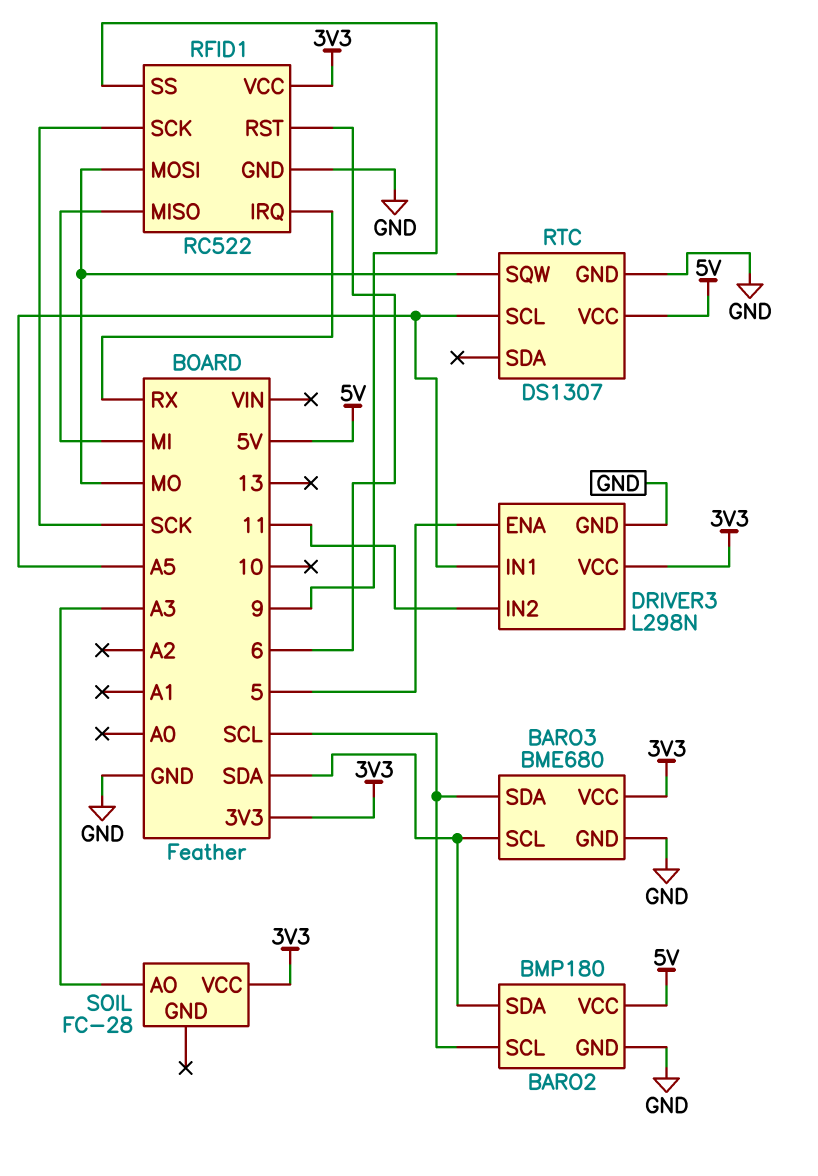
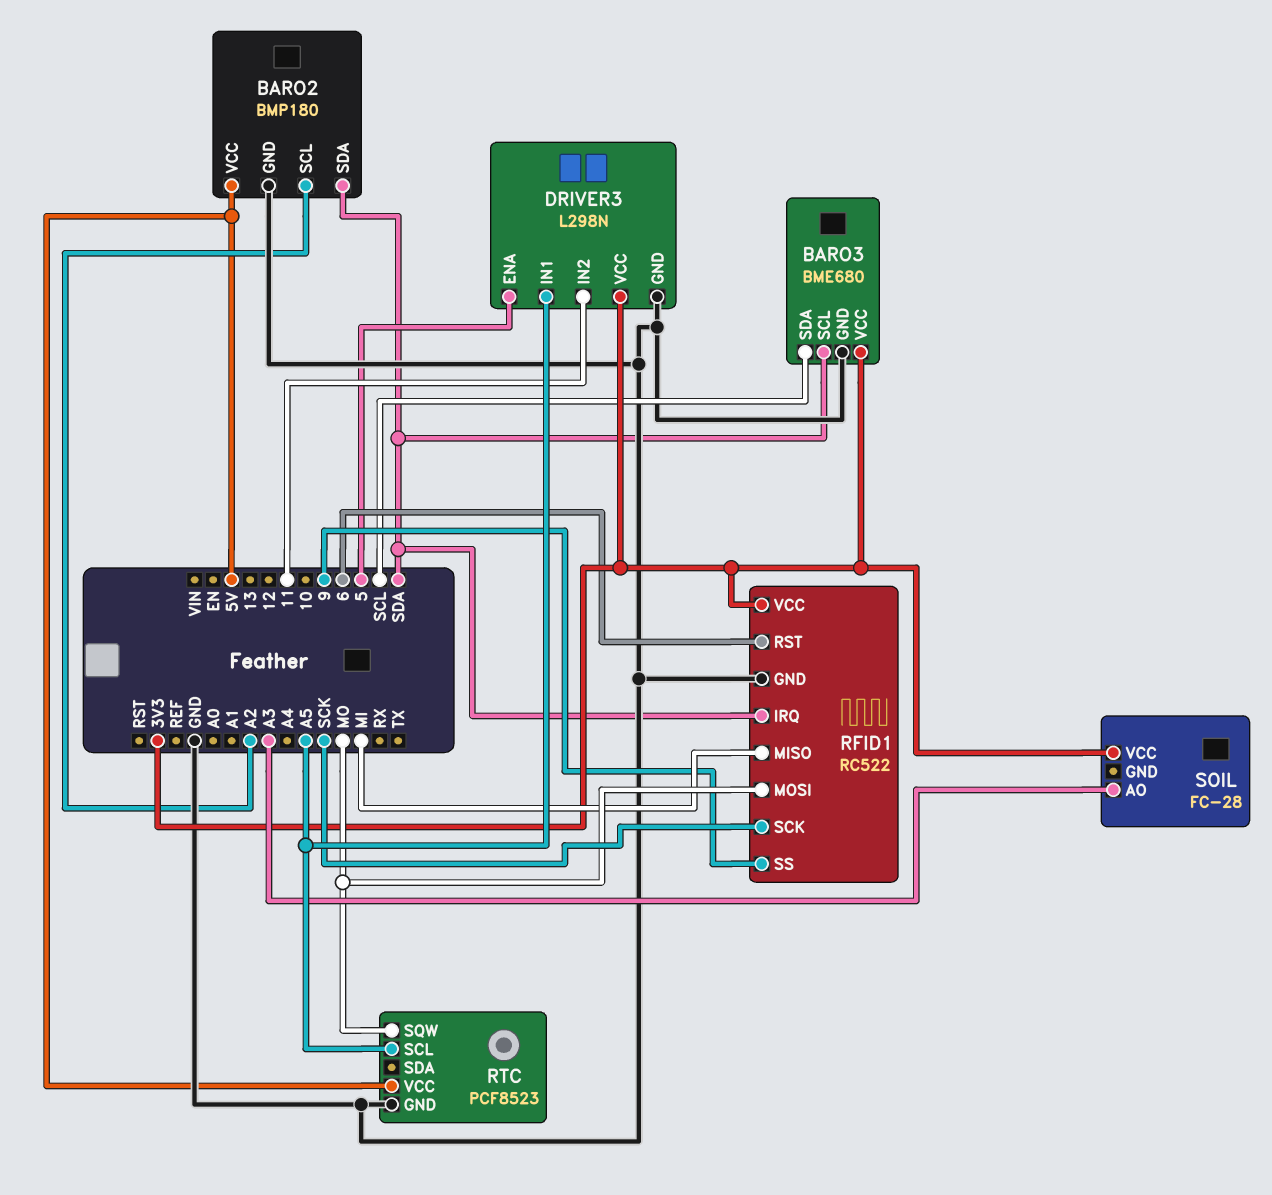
BARO2 pin SCL: SCL -> A2
RFID1 pin IRQ: RX -> SDA
RTC: DS1307 -> PCF8523

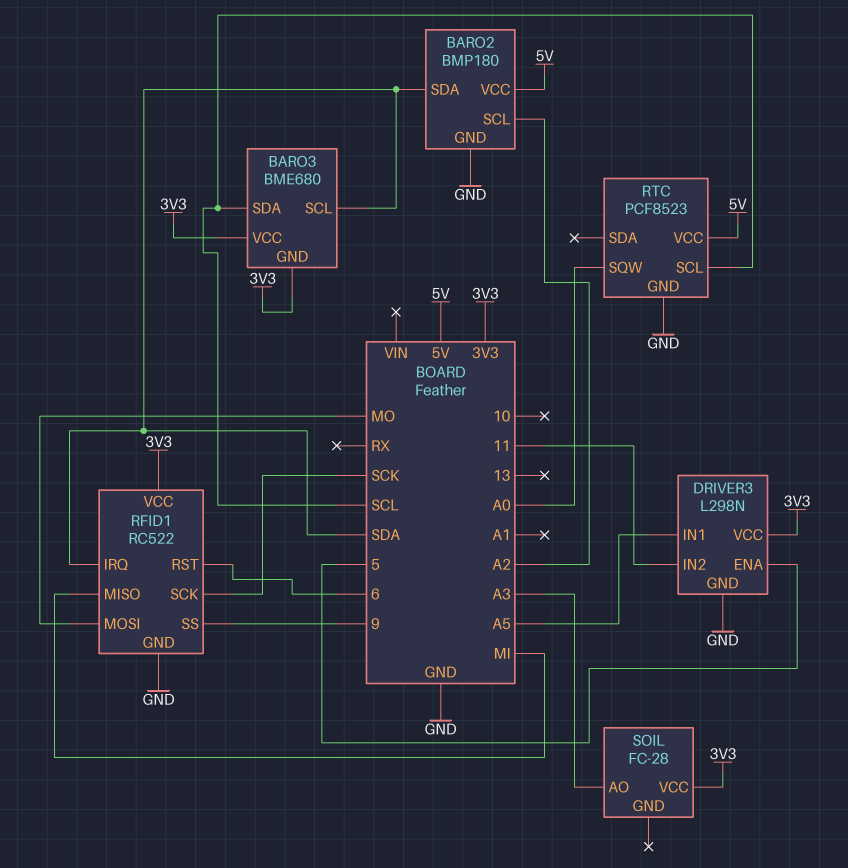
BARO3 pin GND: GND -> 3V3
RTC pin SCL: A5 -> SCL
RTC pin SQW: MO -> A0

